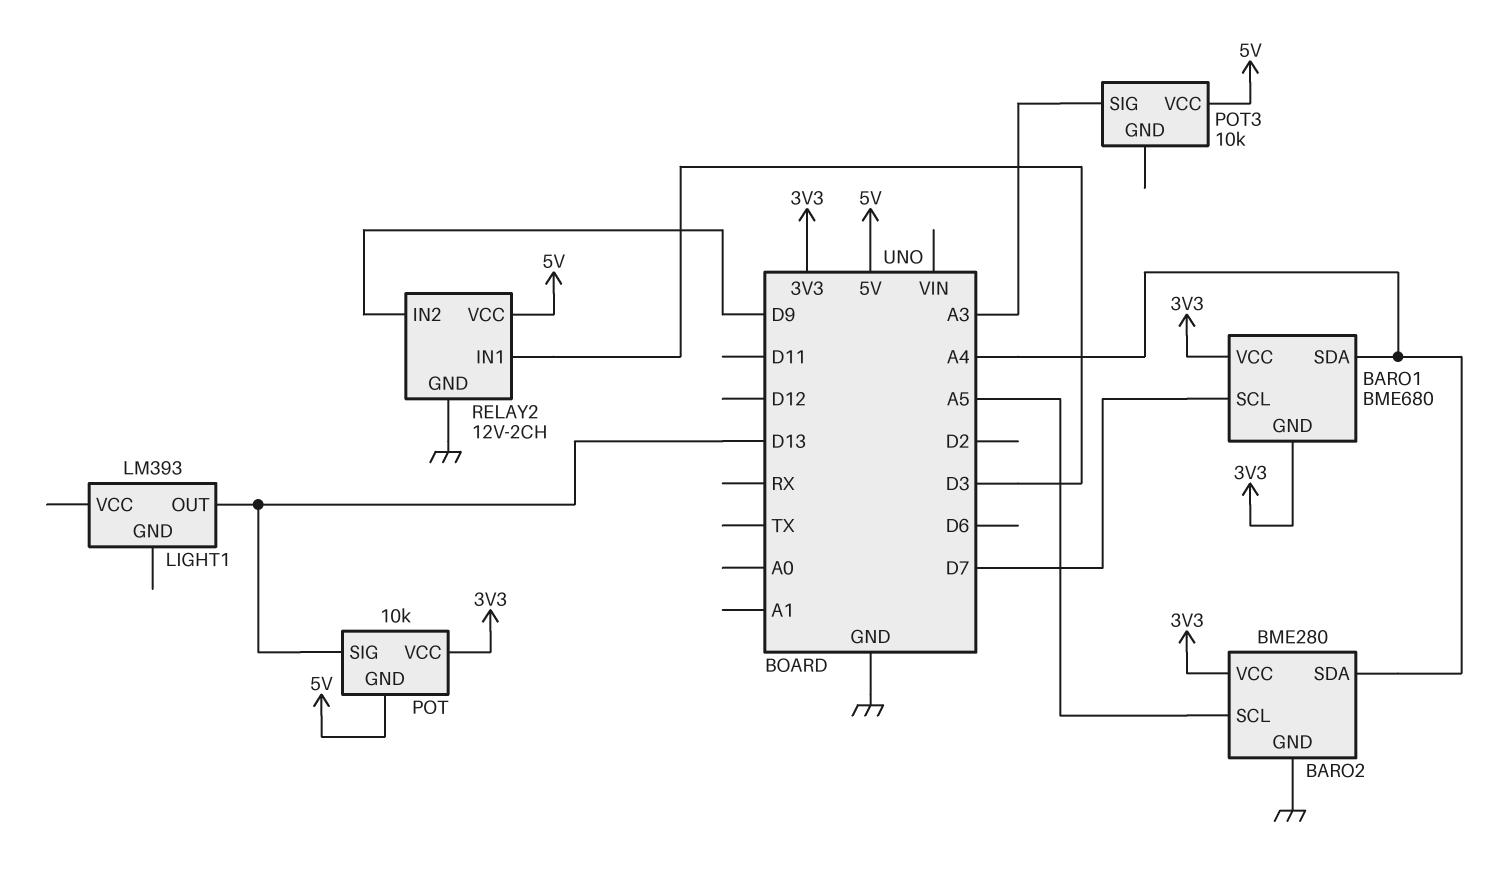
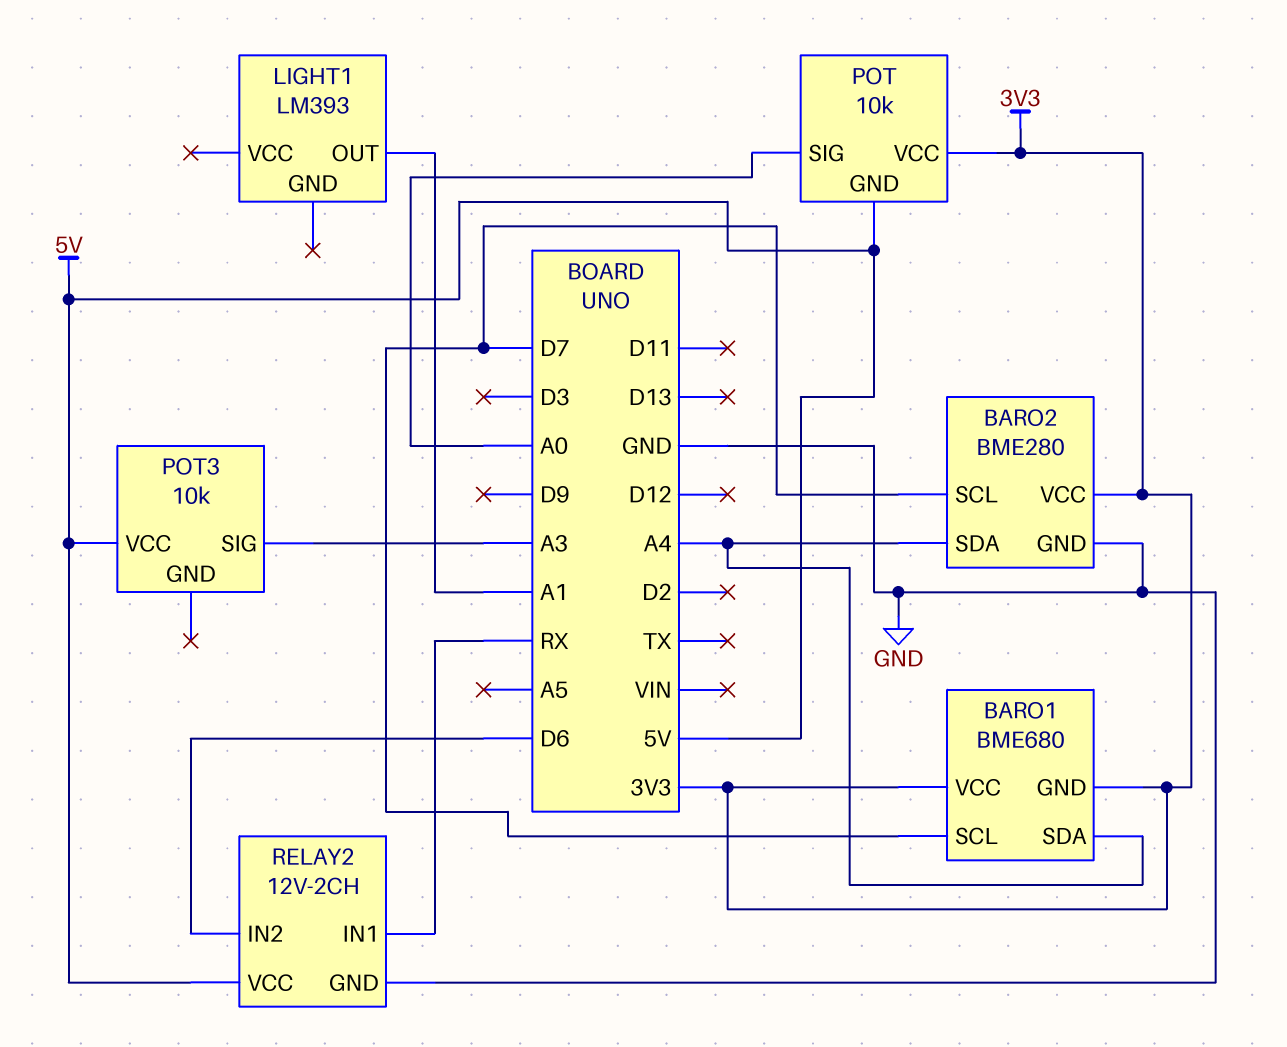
BARO2 pin SCL: A5 -> D7
LIGHT1 pin OUT: D13 -> A1
POT pin SIG: D13 -> A0
RELAY2 pin IN1: D3 -> RX
RELAY2 pin IN2: D9 -> D6

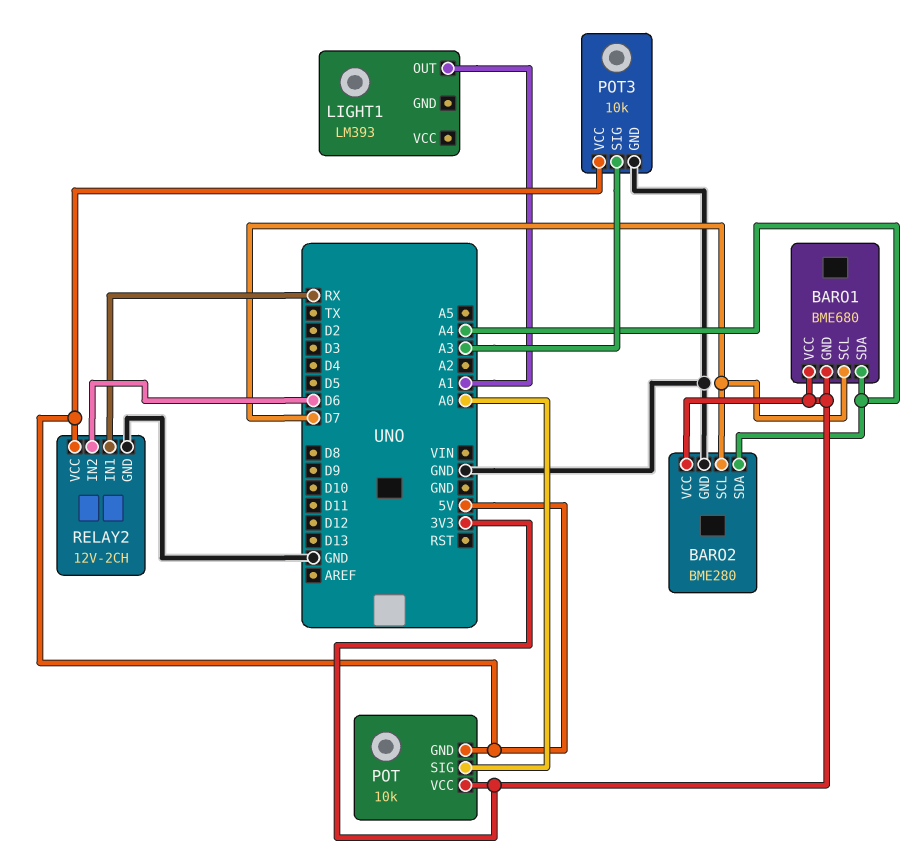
POT3 pin GND: none -> GND

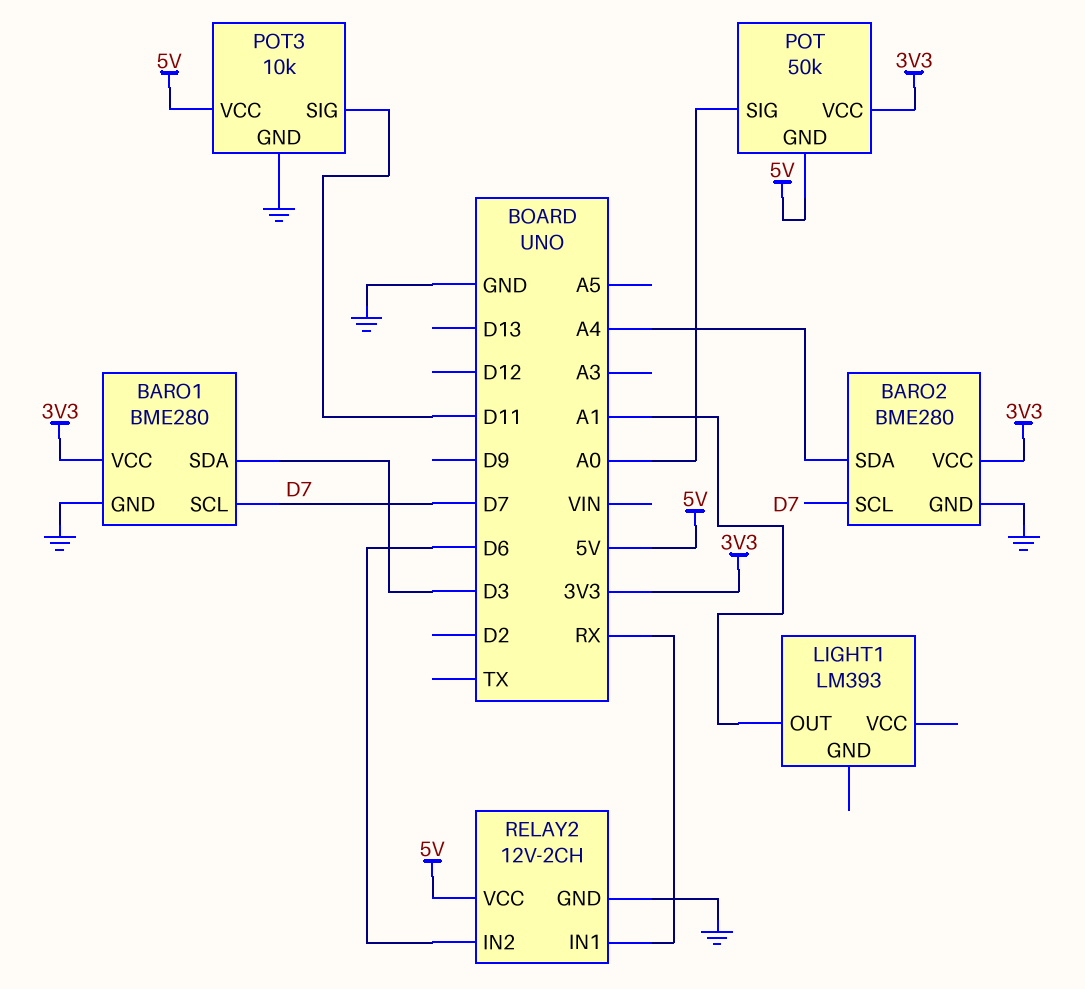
BARO1: BME680 -> BME280
BARO1 pin GND: 3V3 -> GND
BARO1 pin SDA: A4 -> D3
POT: 10k -> 50k
POT3 pin SIG: A3 -> D11

